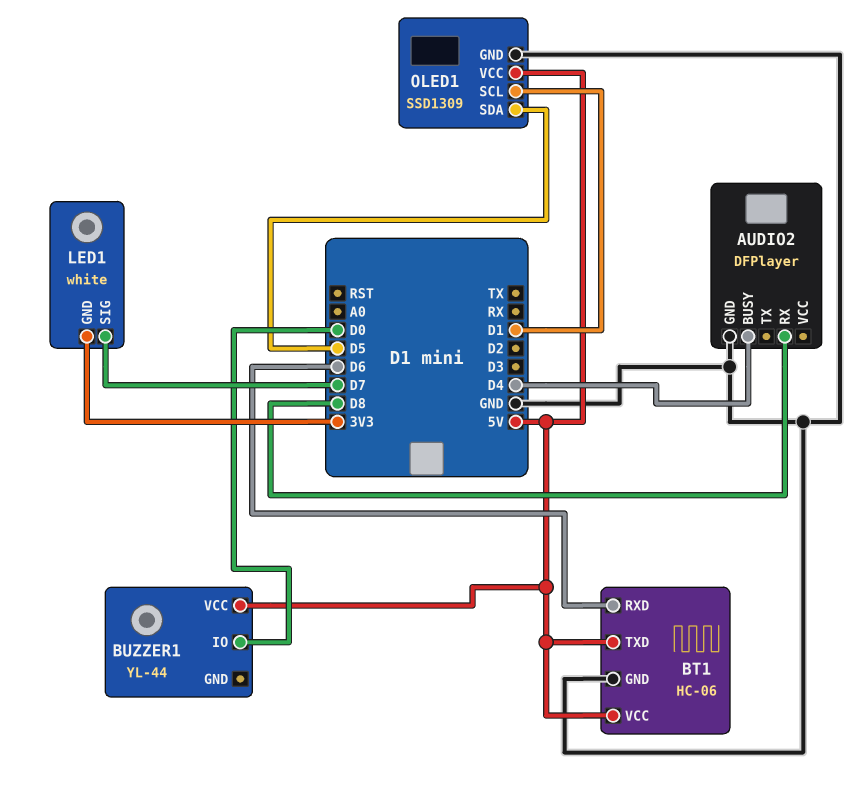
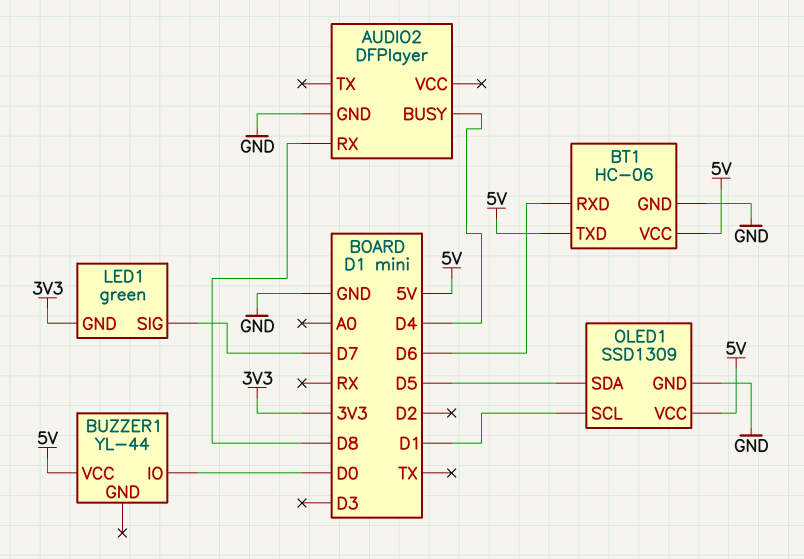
LED1: white -> green

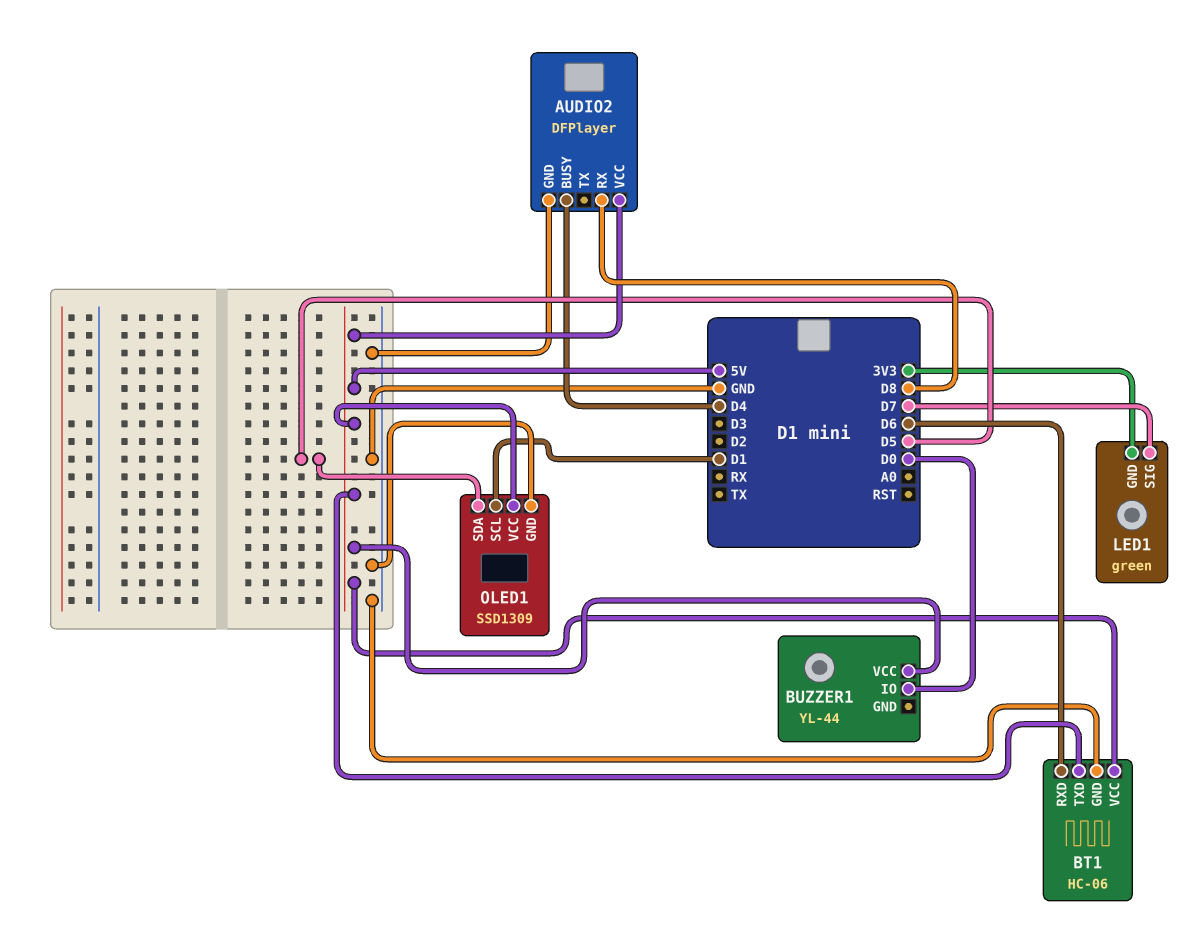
AUDIO2 pin VCC: none -> 5V

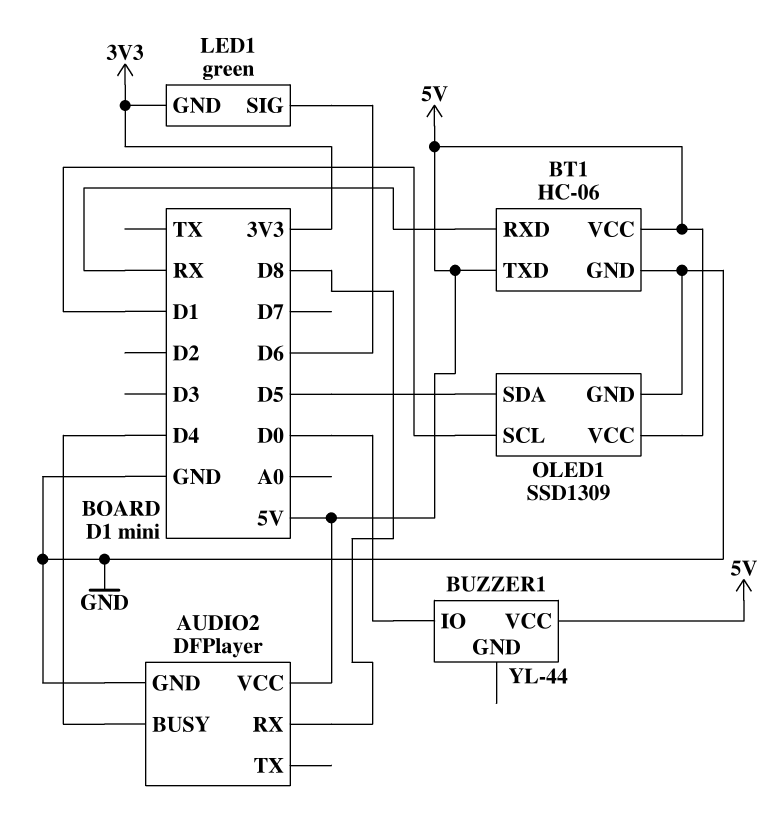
BT1 pin RXD: D6 -> RX
LED1 pin SIG: D7 -> D6

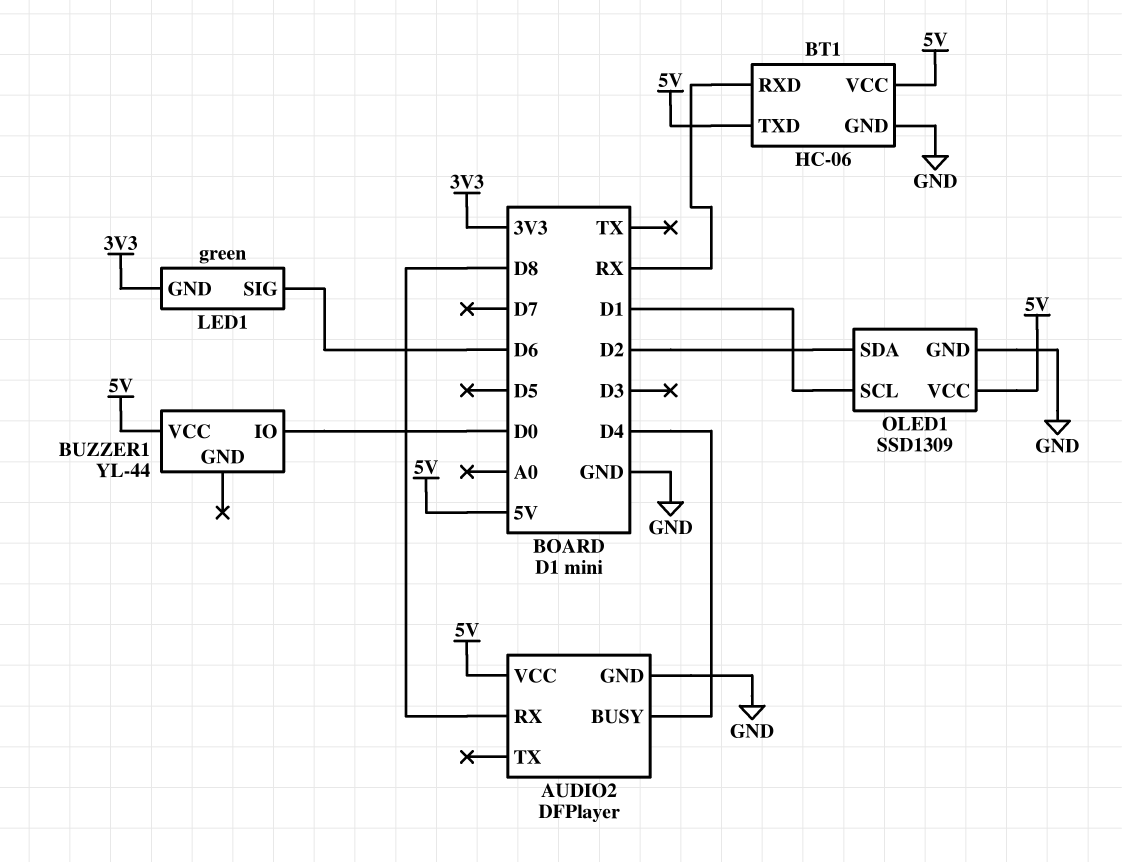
OLED1 pin SDA: D5 -> D2

